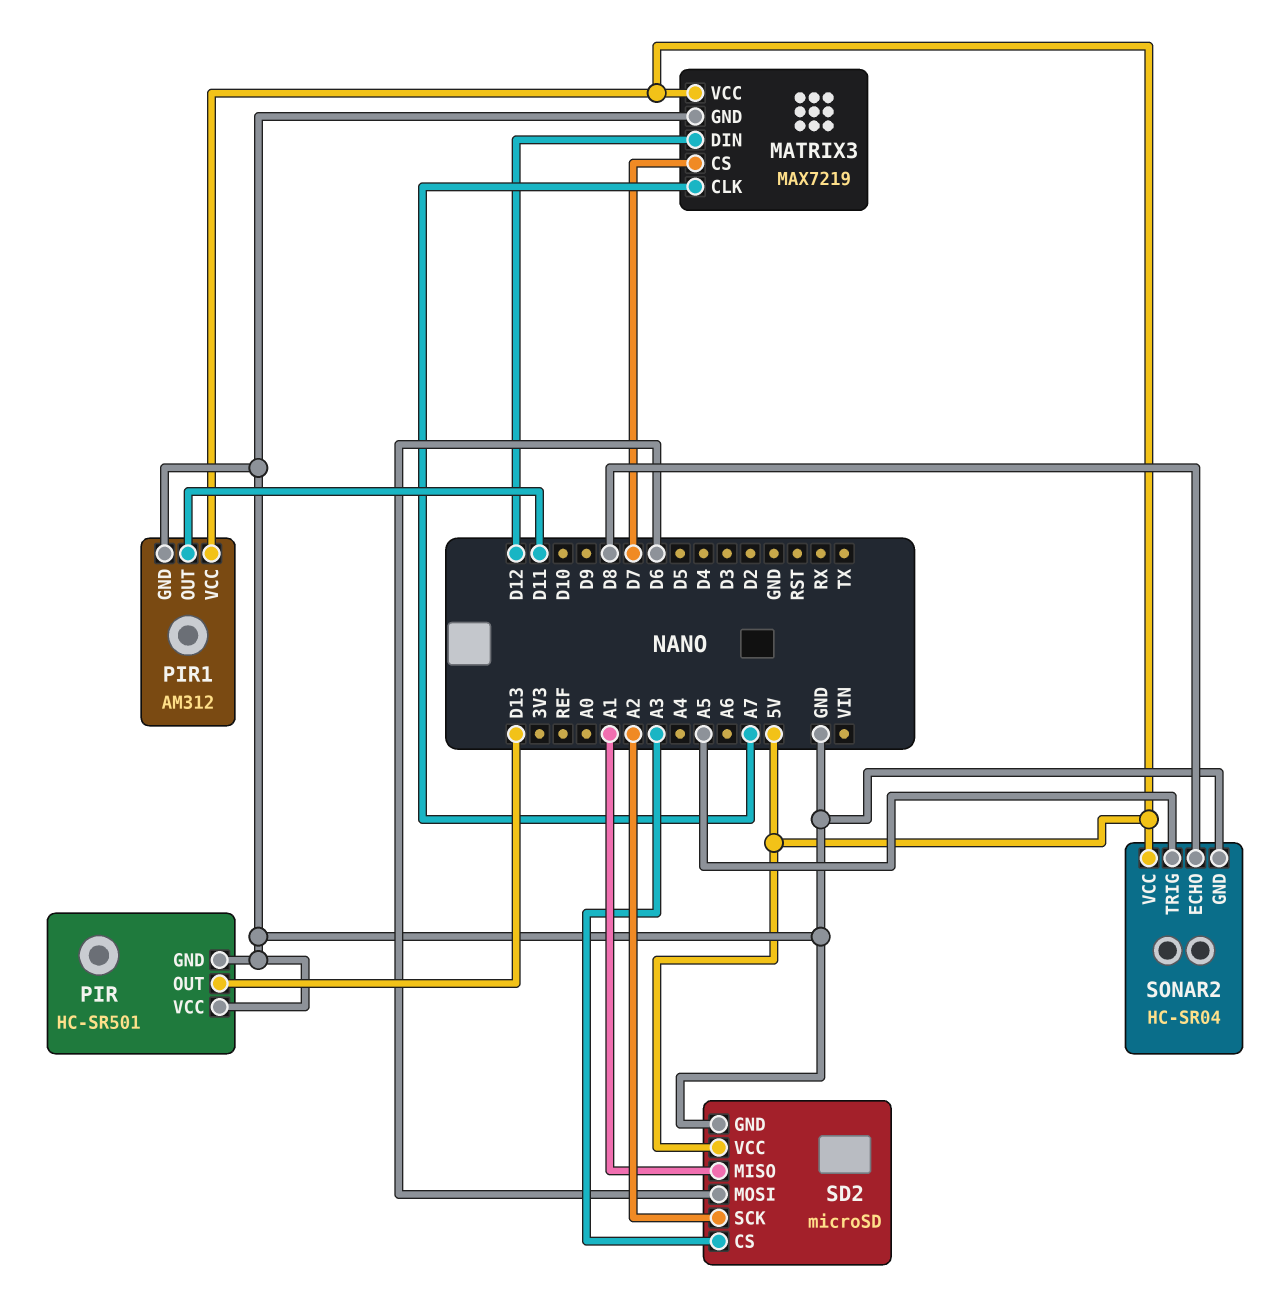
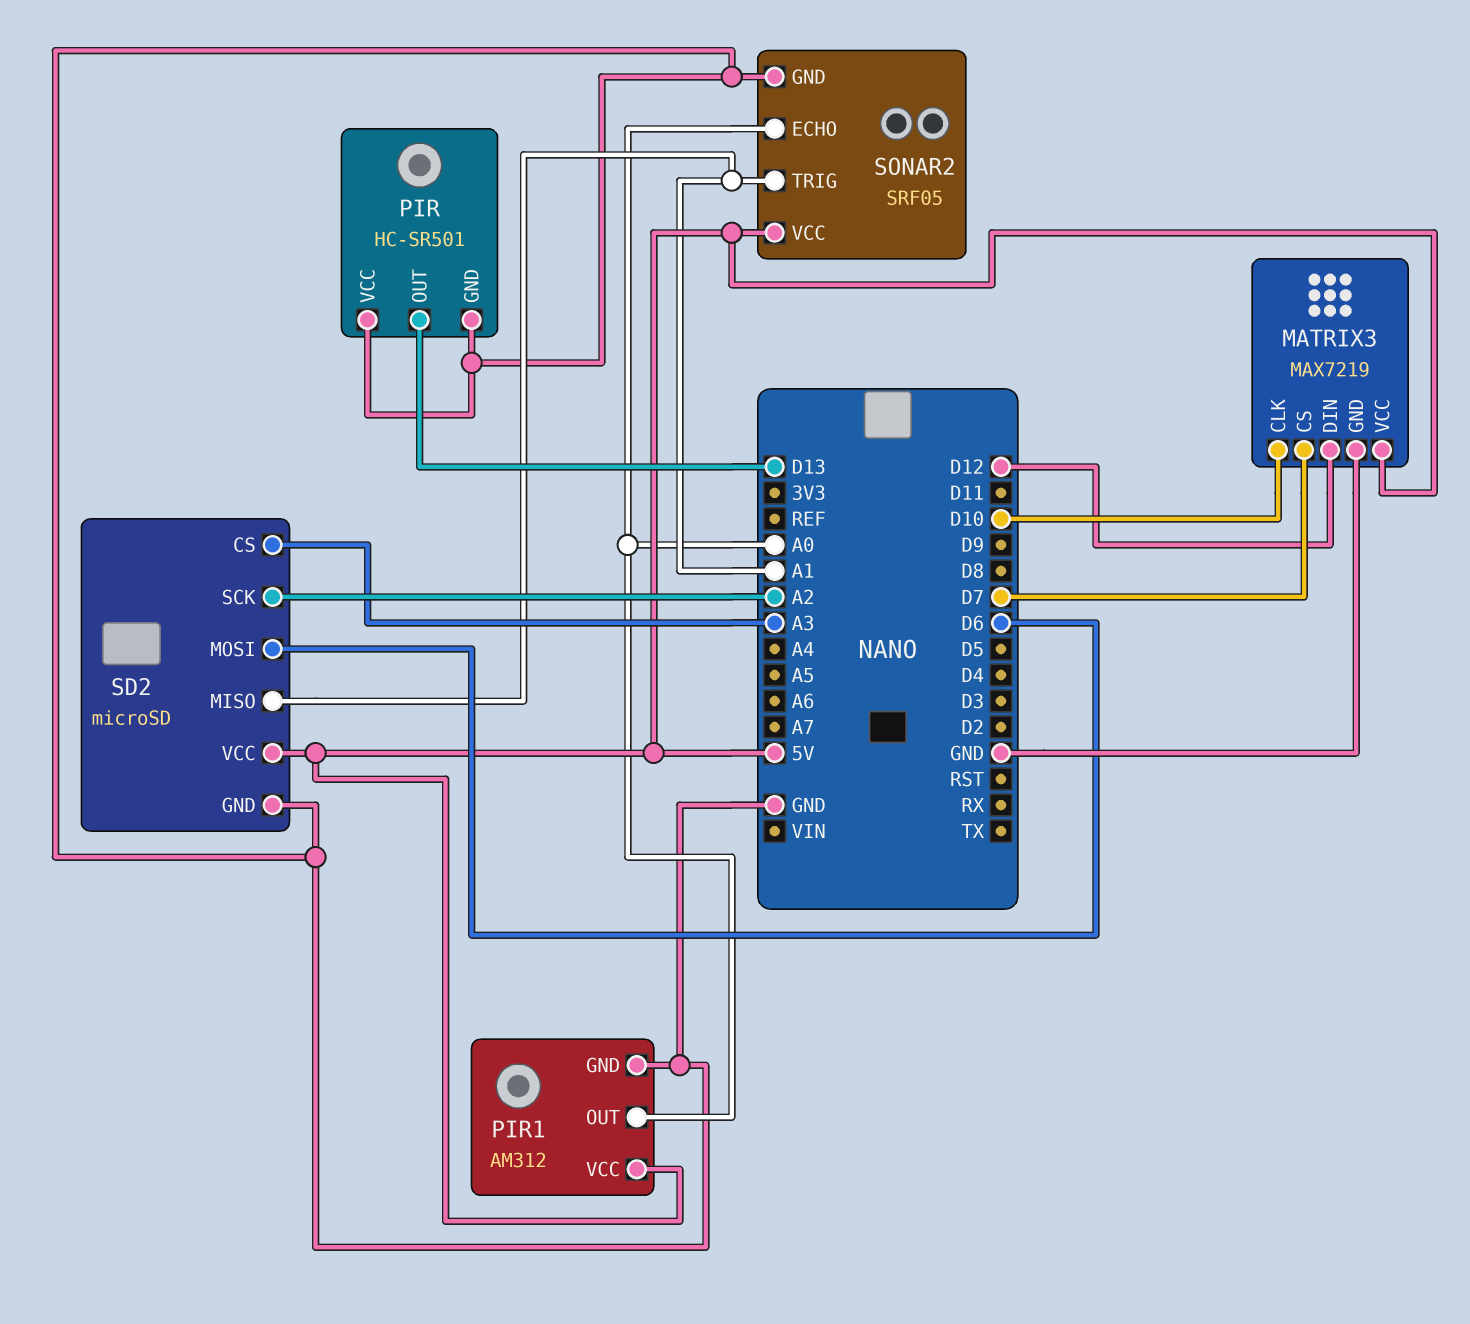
MATRIX3 pin CLK: A7 -> D10
PIR1 pin OUT: D11 -> A0
SONAR2: HC-SR04 -> SRF05
SONAR2 pin ECHO: D8 -> A0
SONAR2 pin TRIG: A5 -> A1

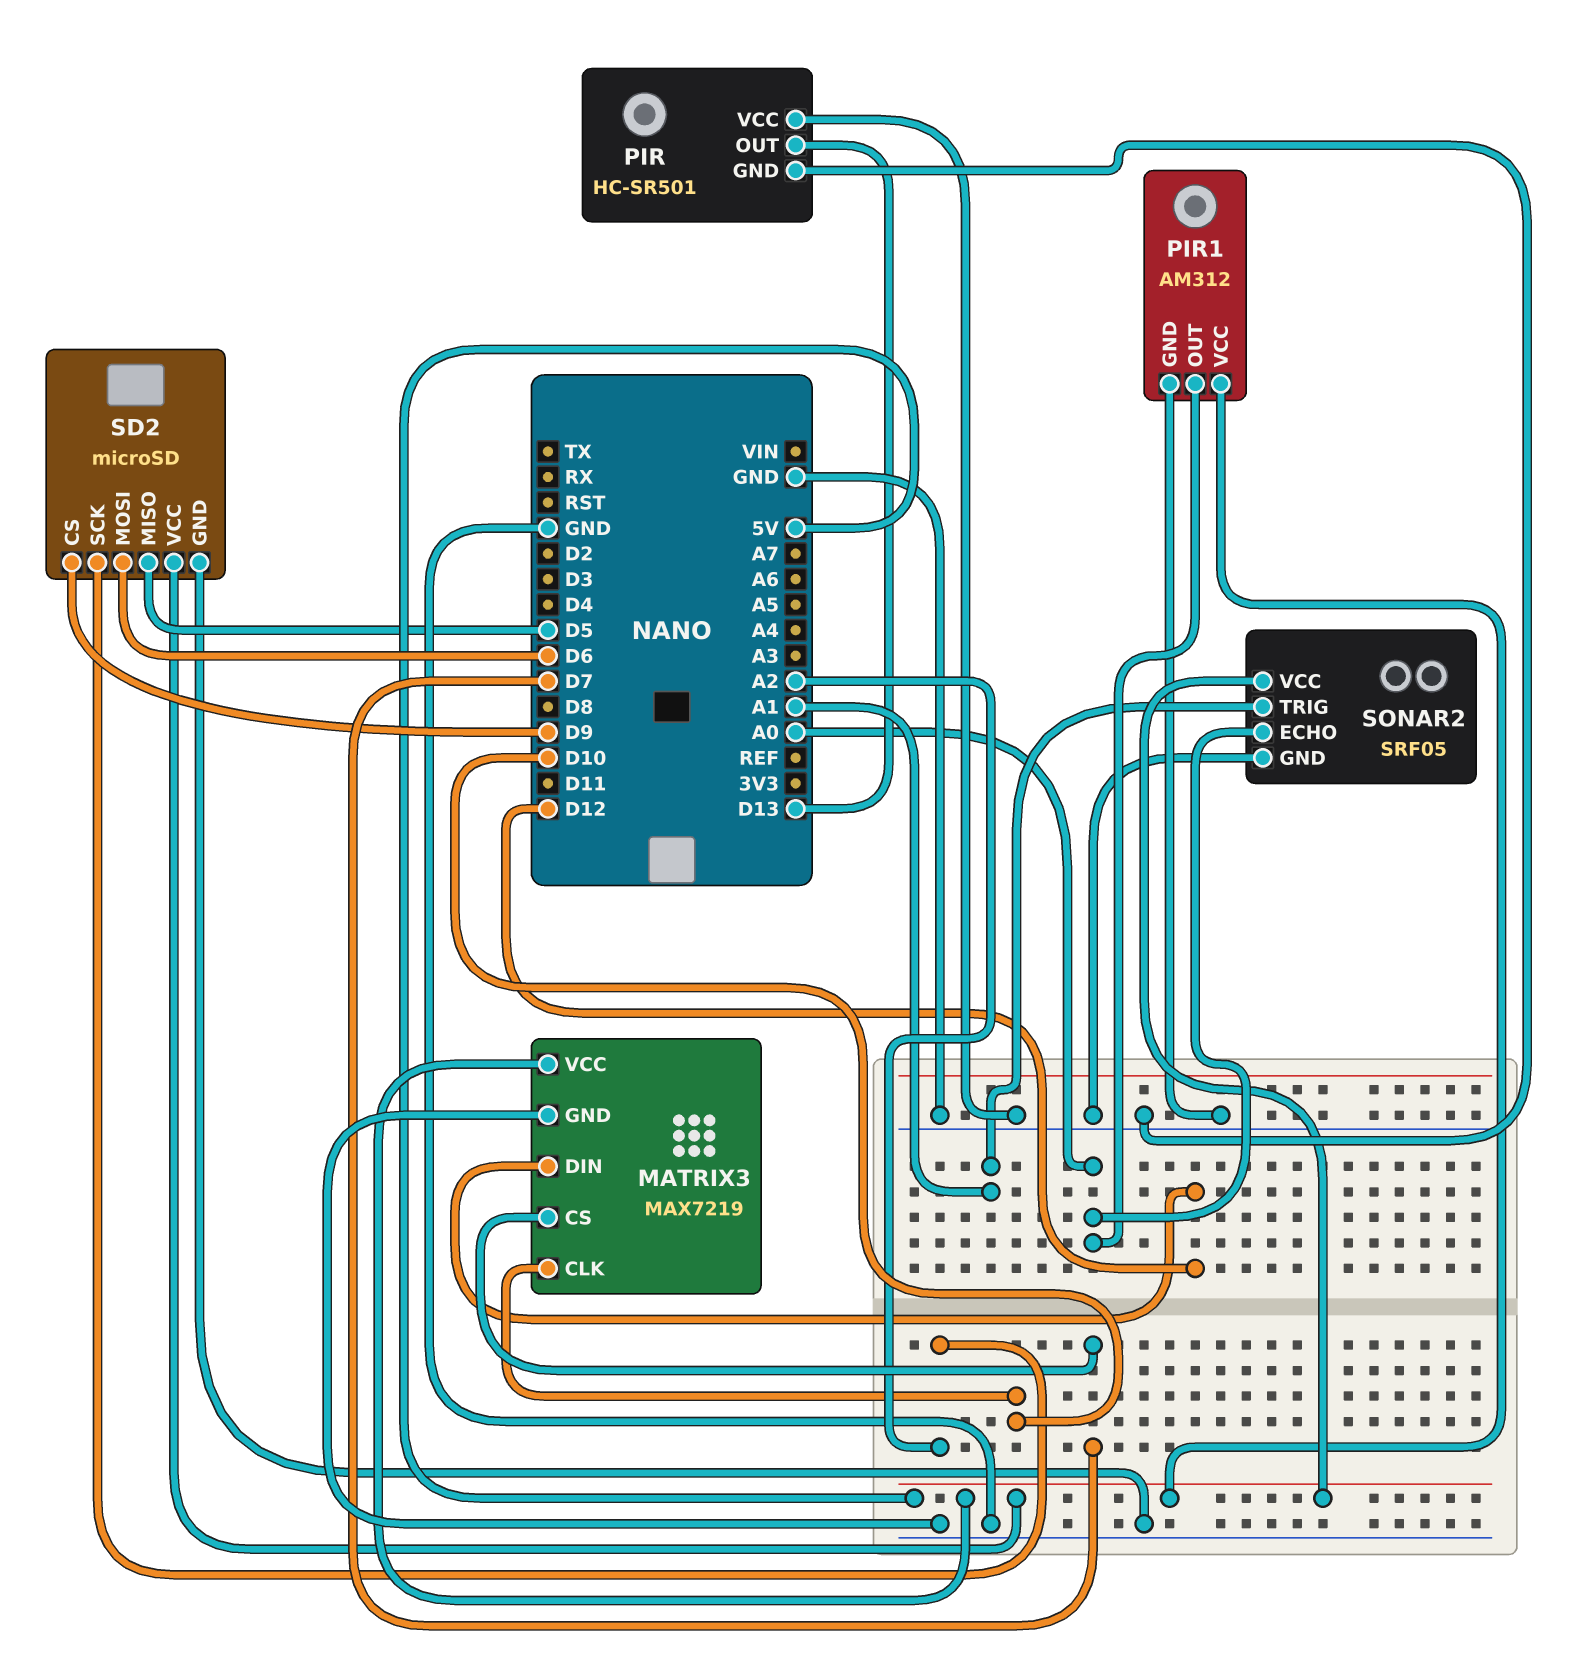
SD2 pin CS: A3 -> D9
SD2 pin MISO: A1 -> D5

